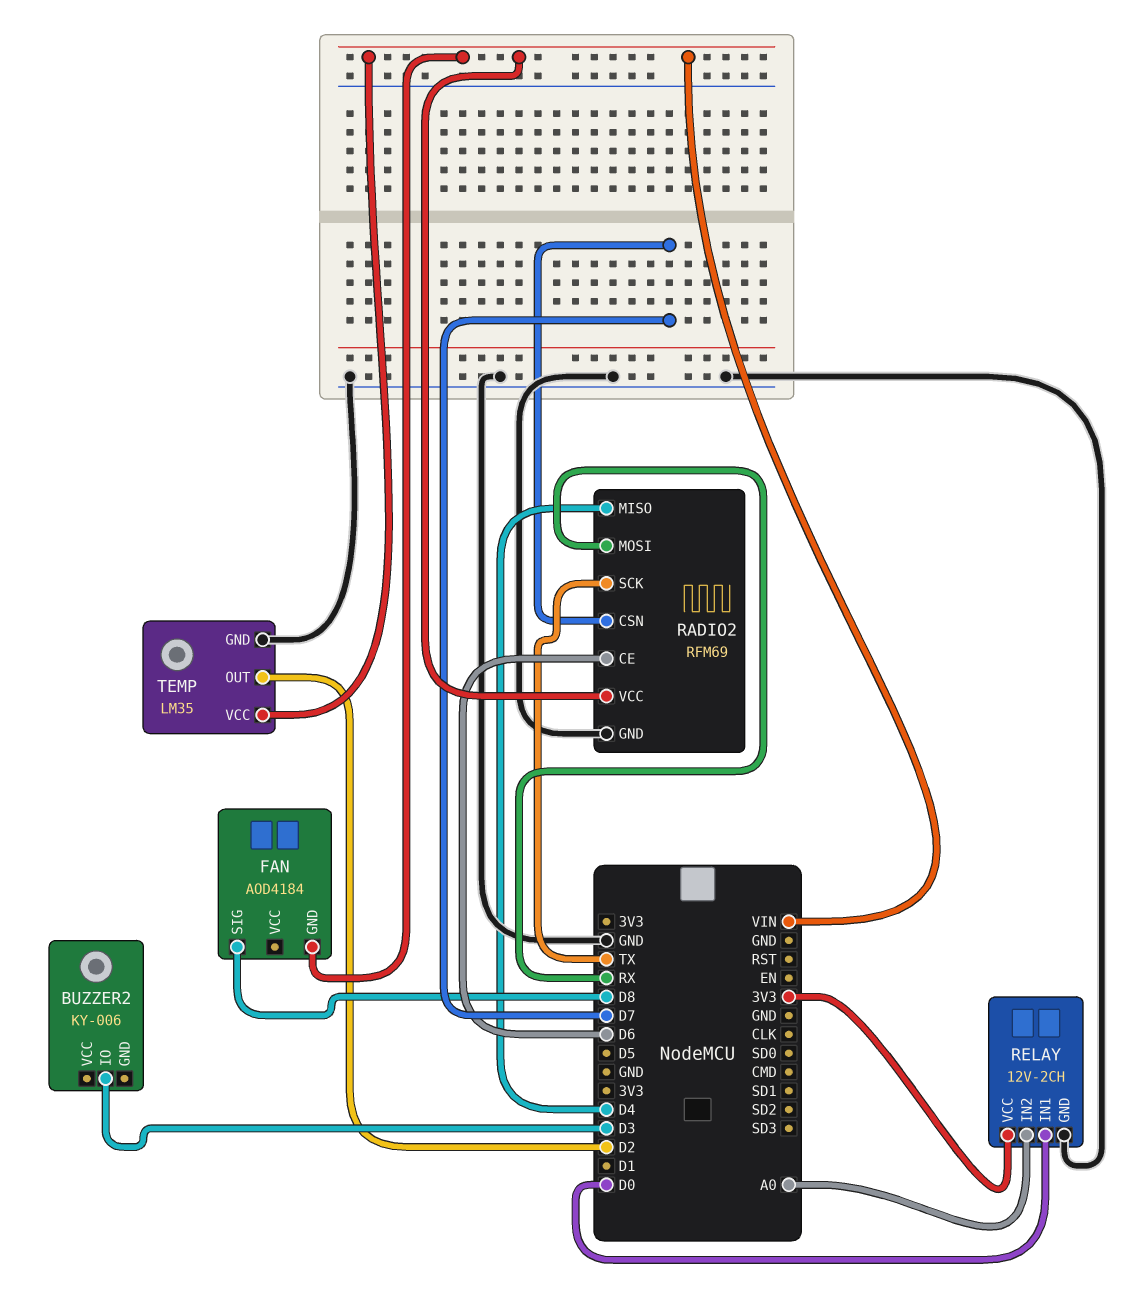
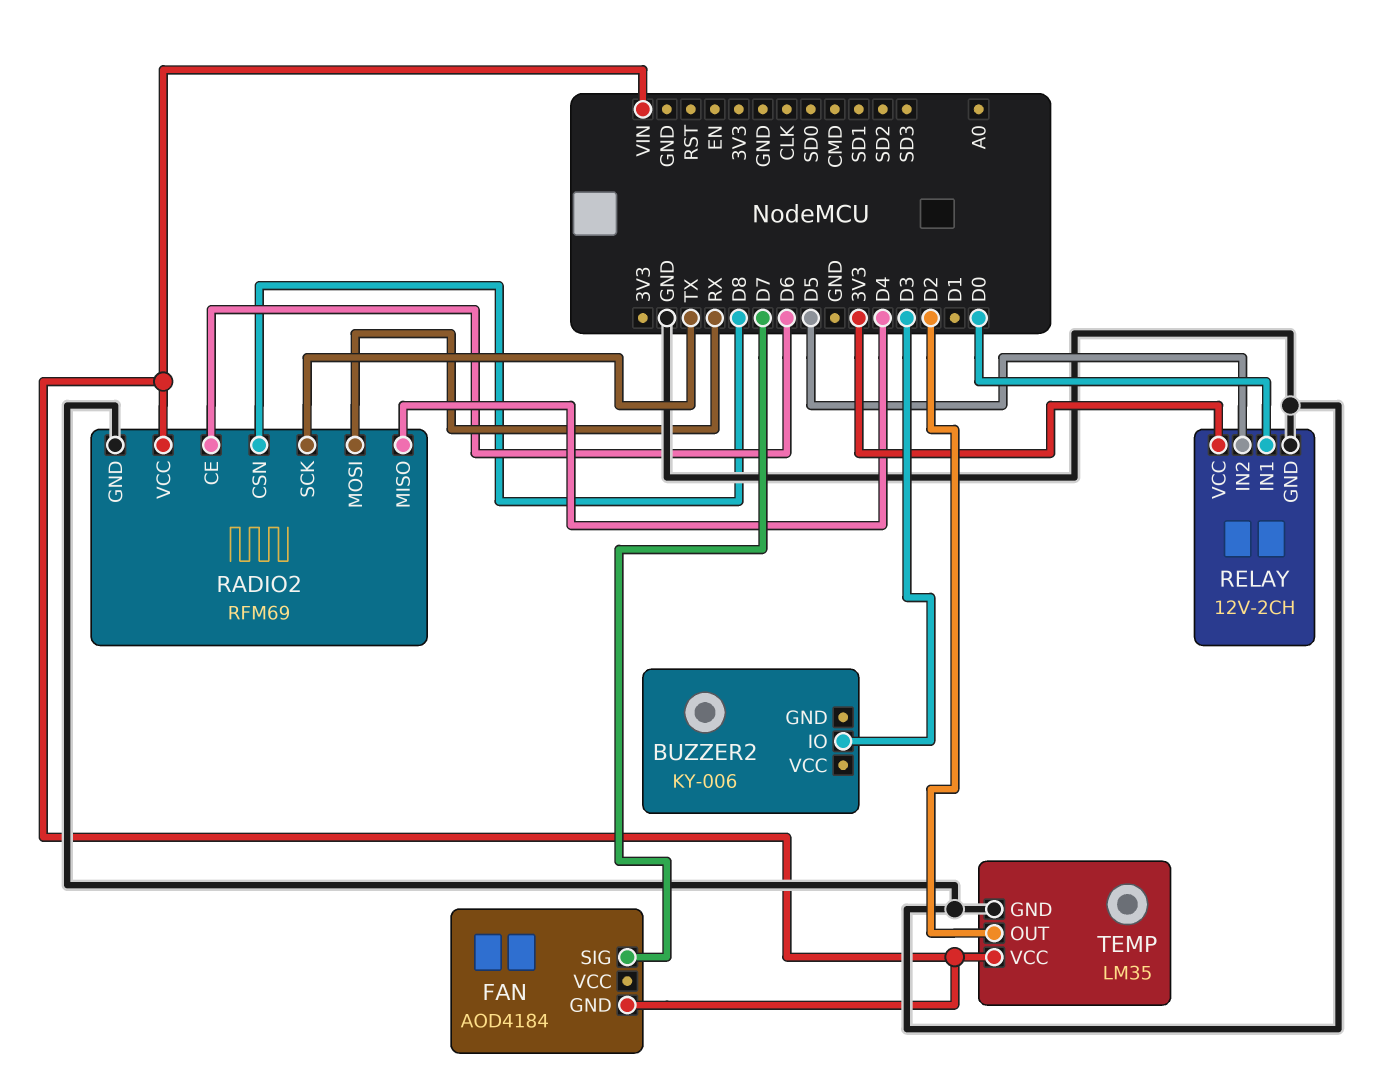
FAN pin SIG: D8 -> D7
RADIO2 pin CSN: D7 -> D8
RELAY pin IN2: A0 -> D5

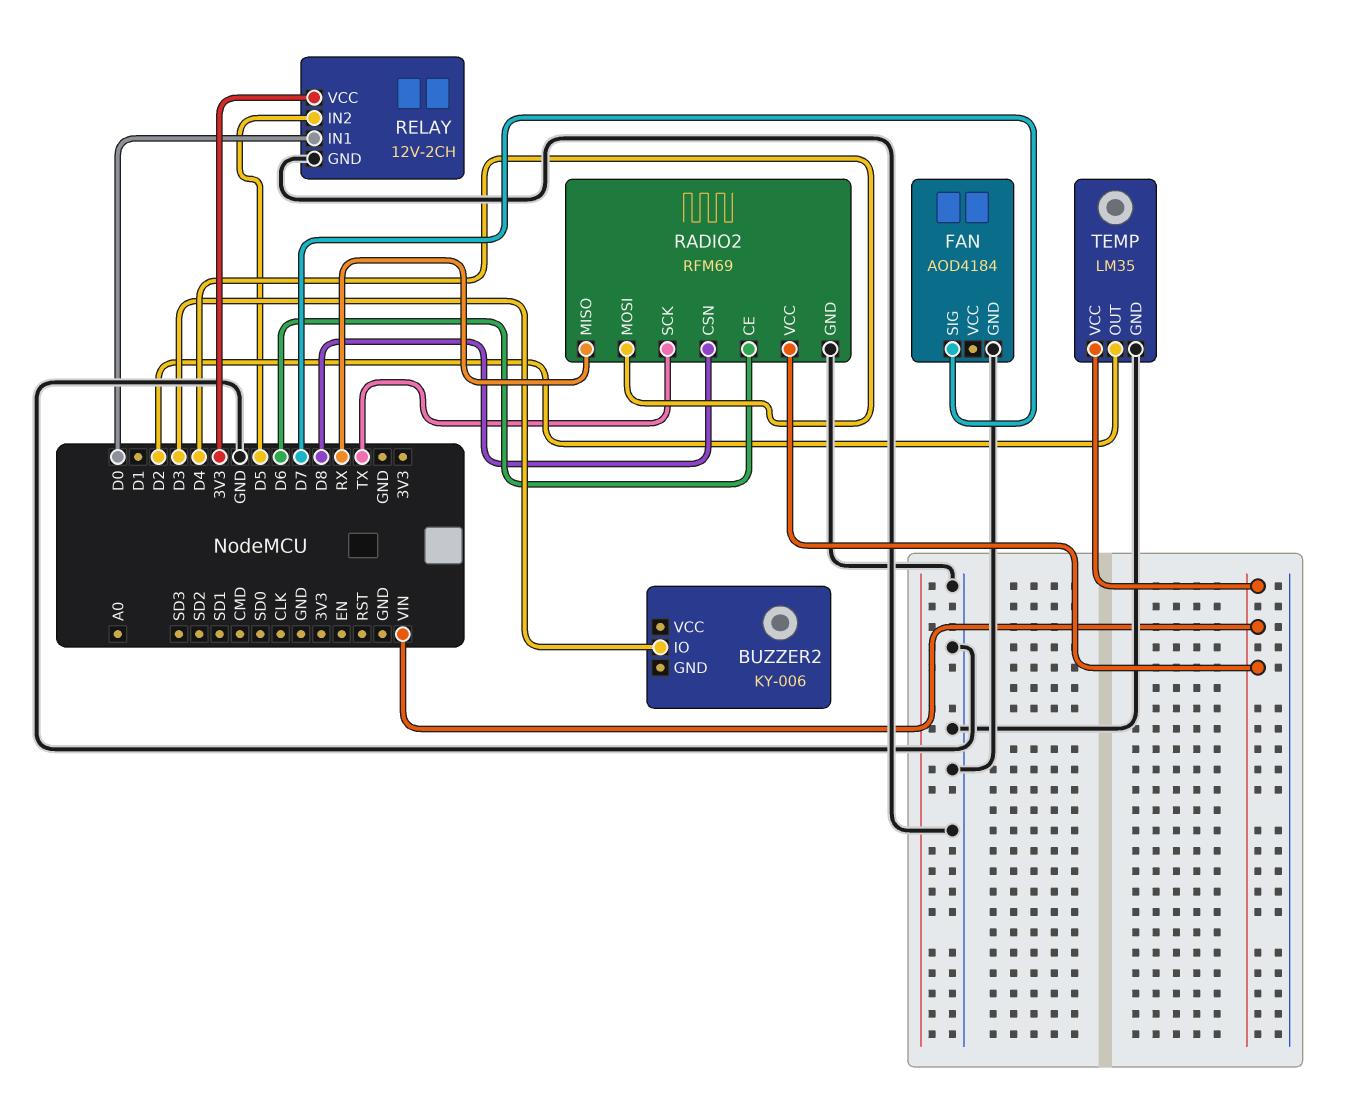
FAN pin GND: VIN -> GND
RADIO2 pin MISO: D4 -> RX
RADIO2 pin MOSI: RX -> D4

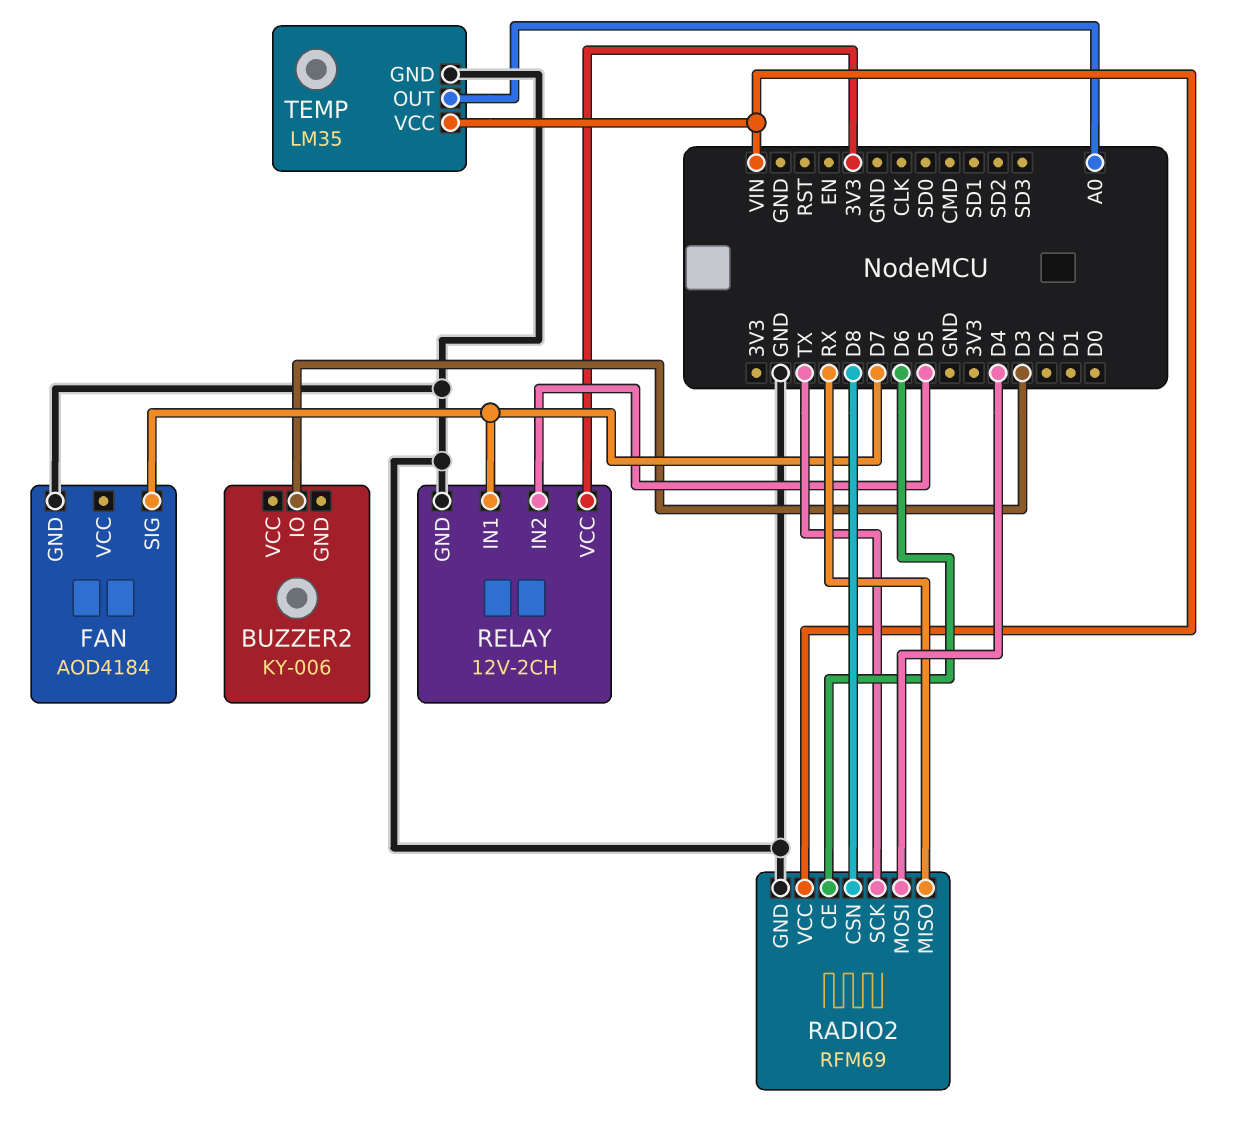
RELAY pin IN1: D0 -> D7
TEMP pin OUT: D2 -> A0

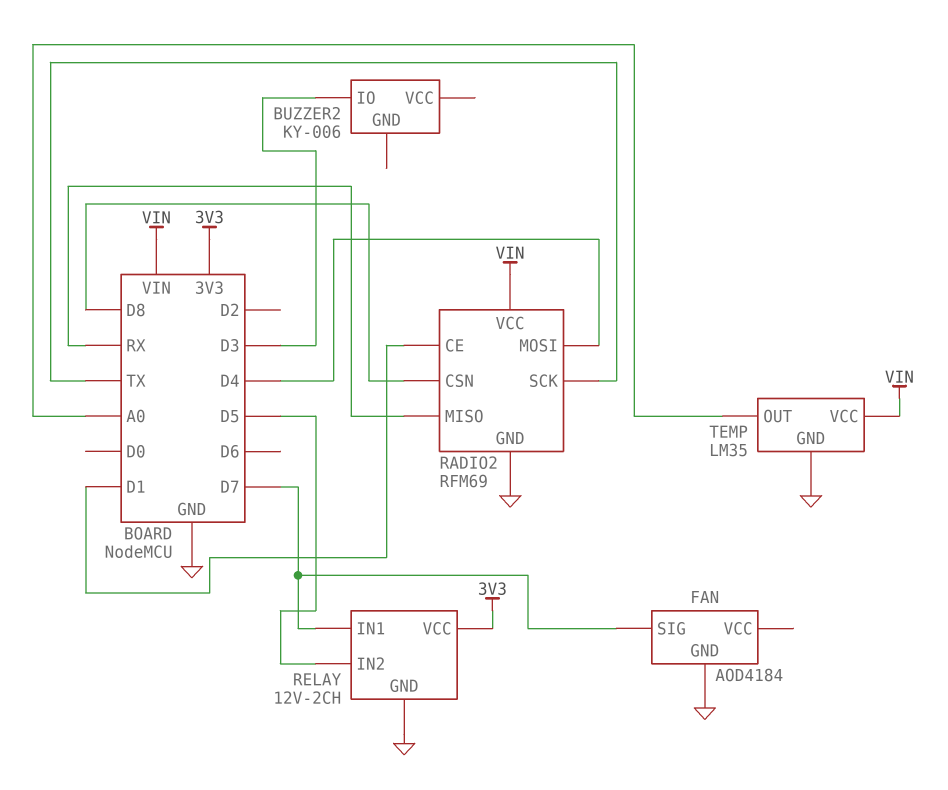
RADIO2 pin CE: D6 -> D1

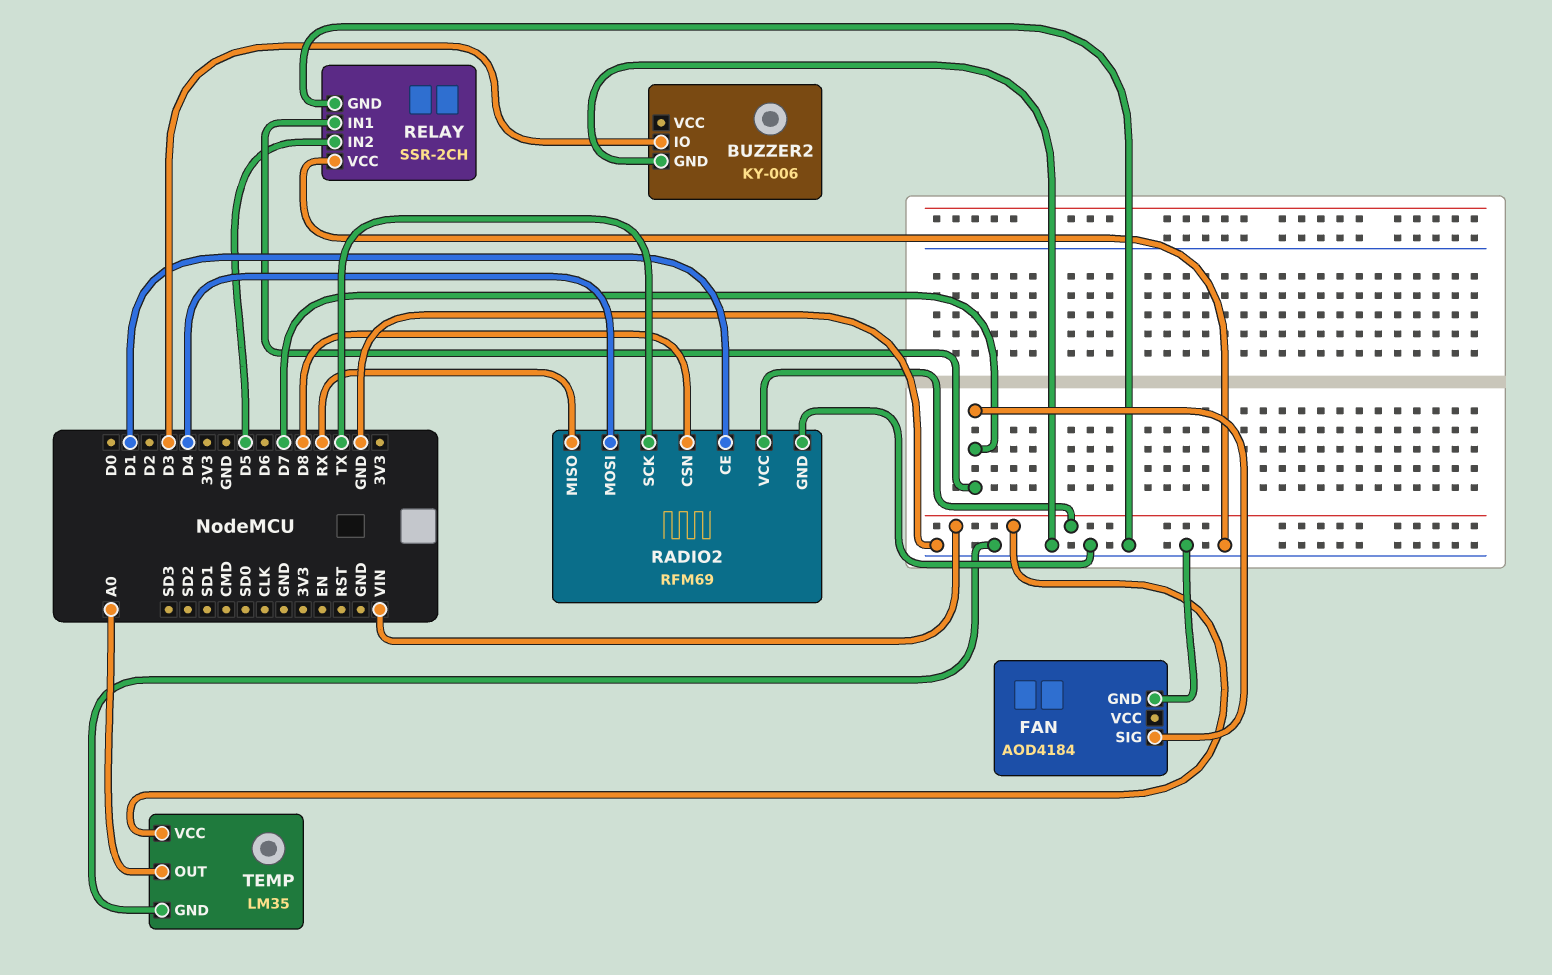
BUZZER2 pin GND: none -> GND
RELAY: 12V-2CH -> SSR-2CH
RELAY pin VCC: 3V3 -> GND

